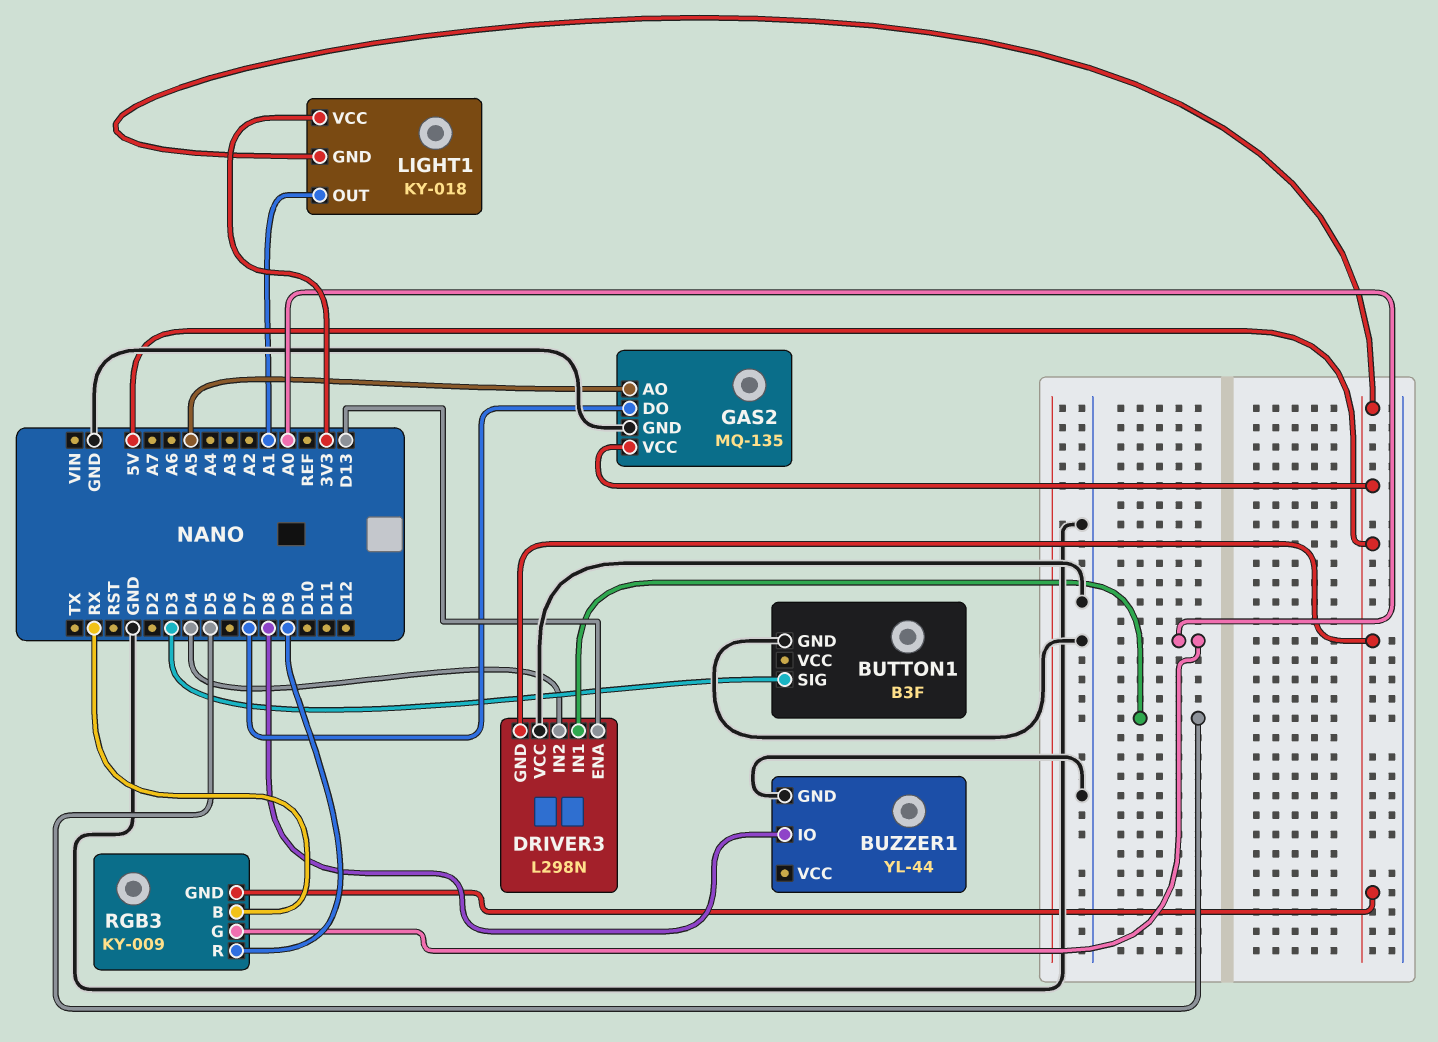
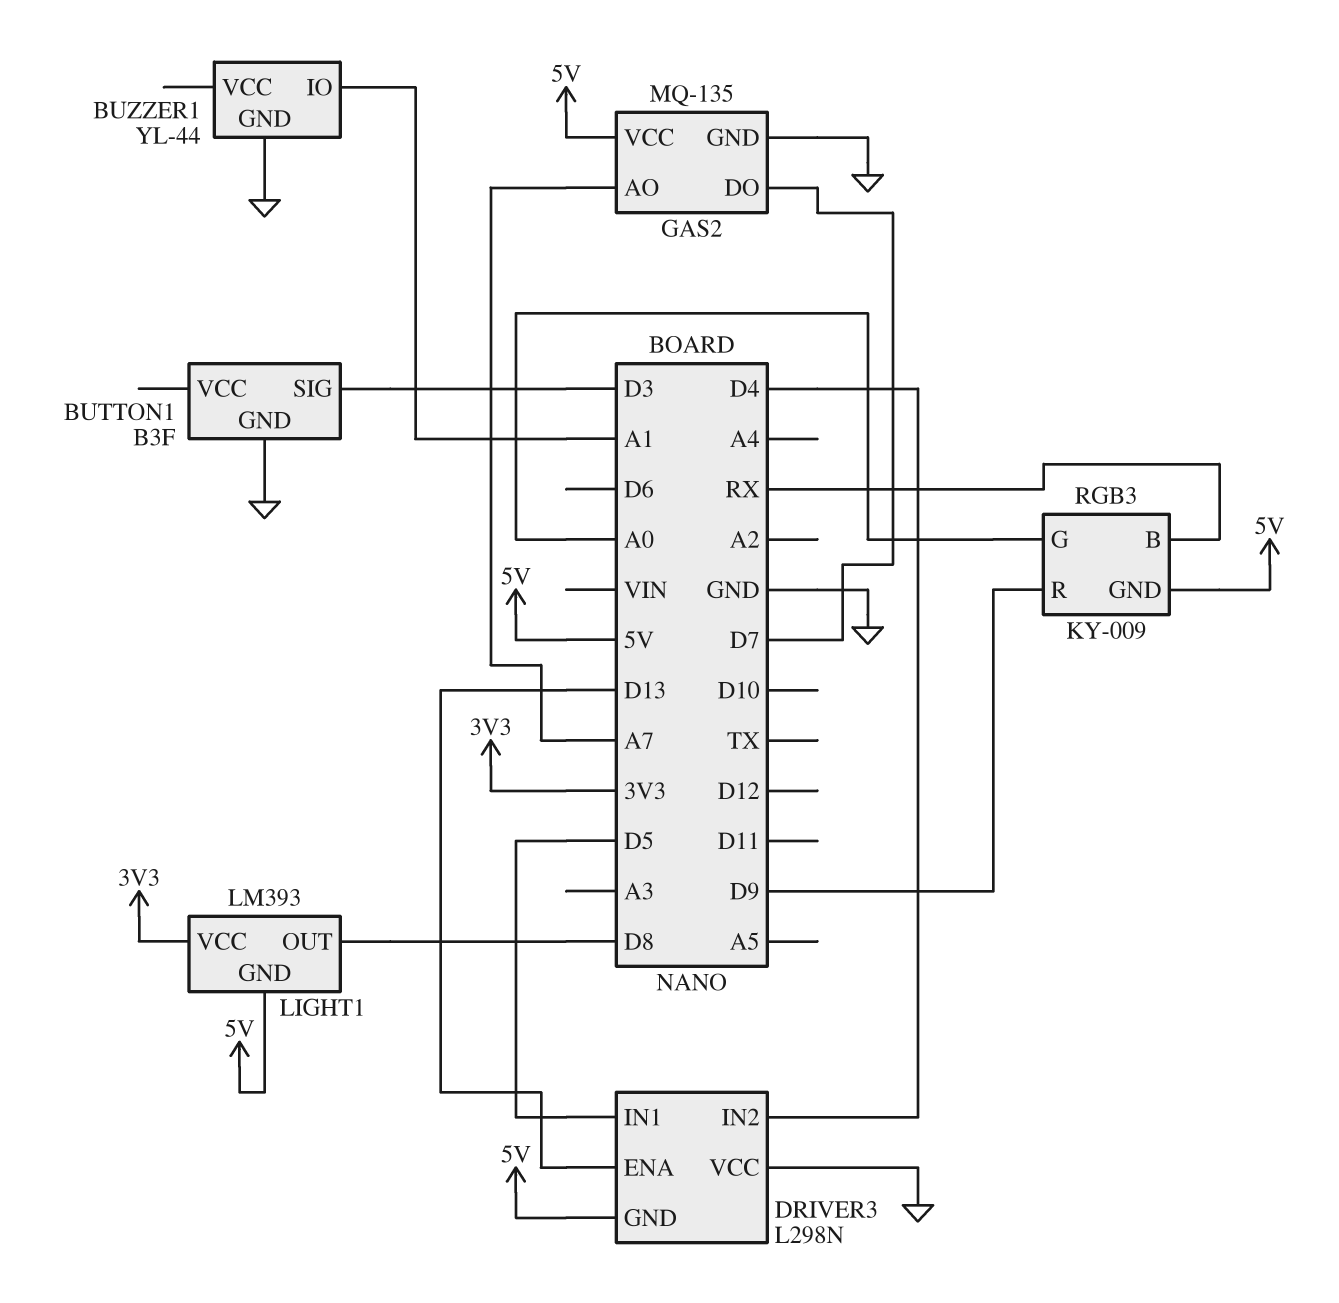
BUZZER1 pin IO: D8 -> A1
GAS2 pin AO: A5 -> A7
LIGHT1: KY-018 -> LM393
LIGHT1 pin OUT: A1 -> D8

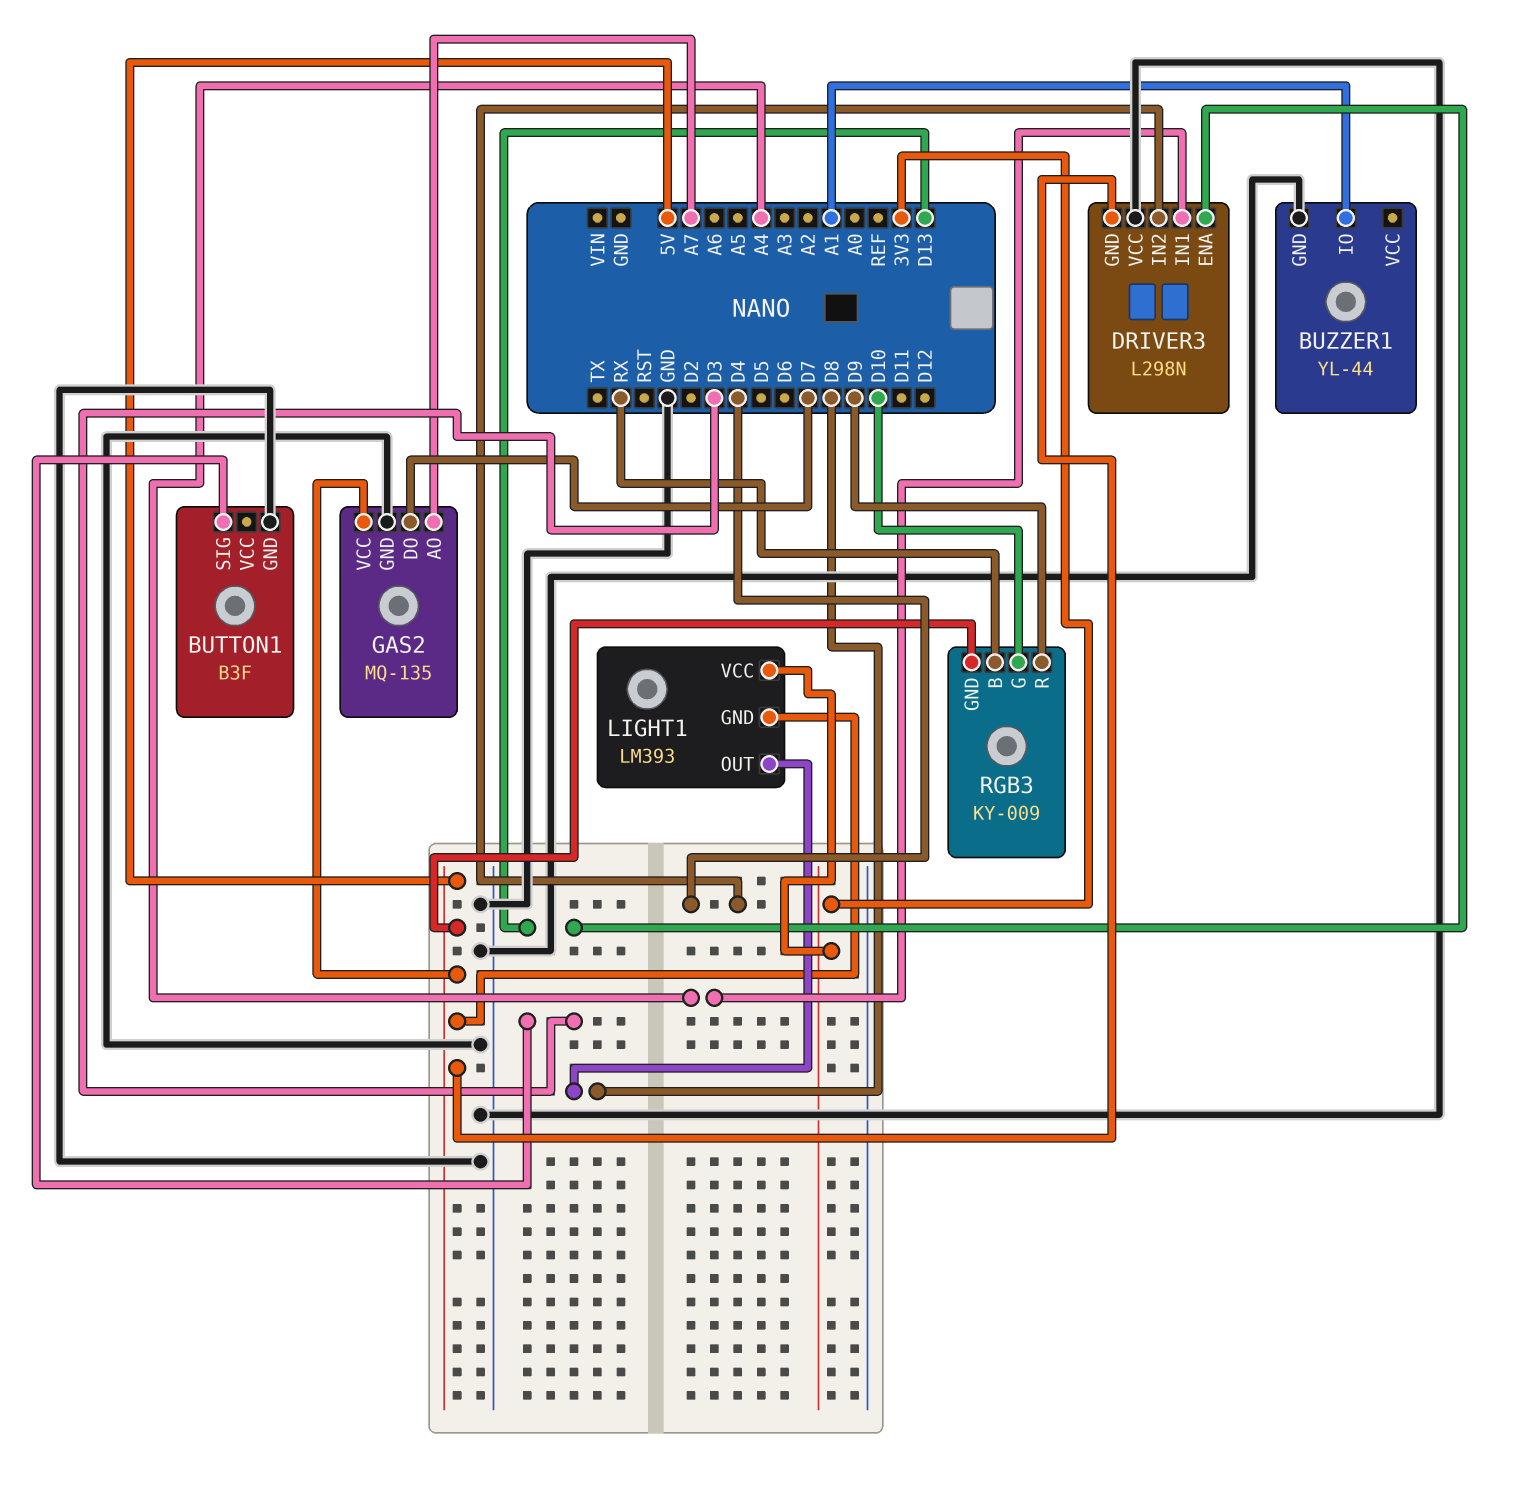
DRIVER3 pin IN1: D5 -> A4
RGB3 pin G: A0 -> D10

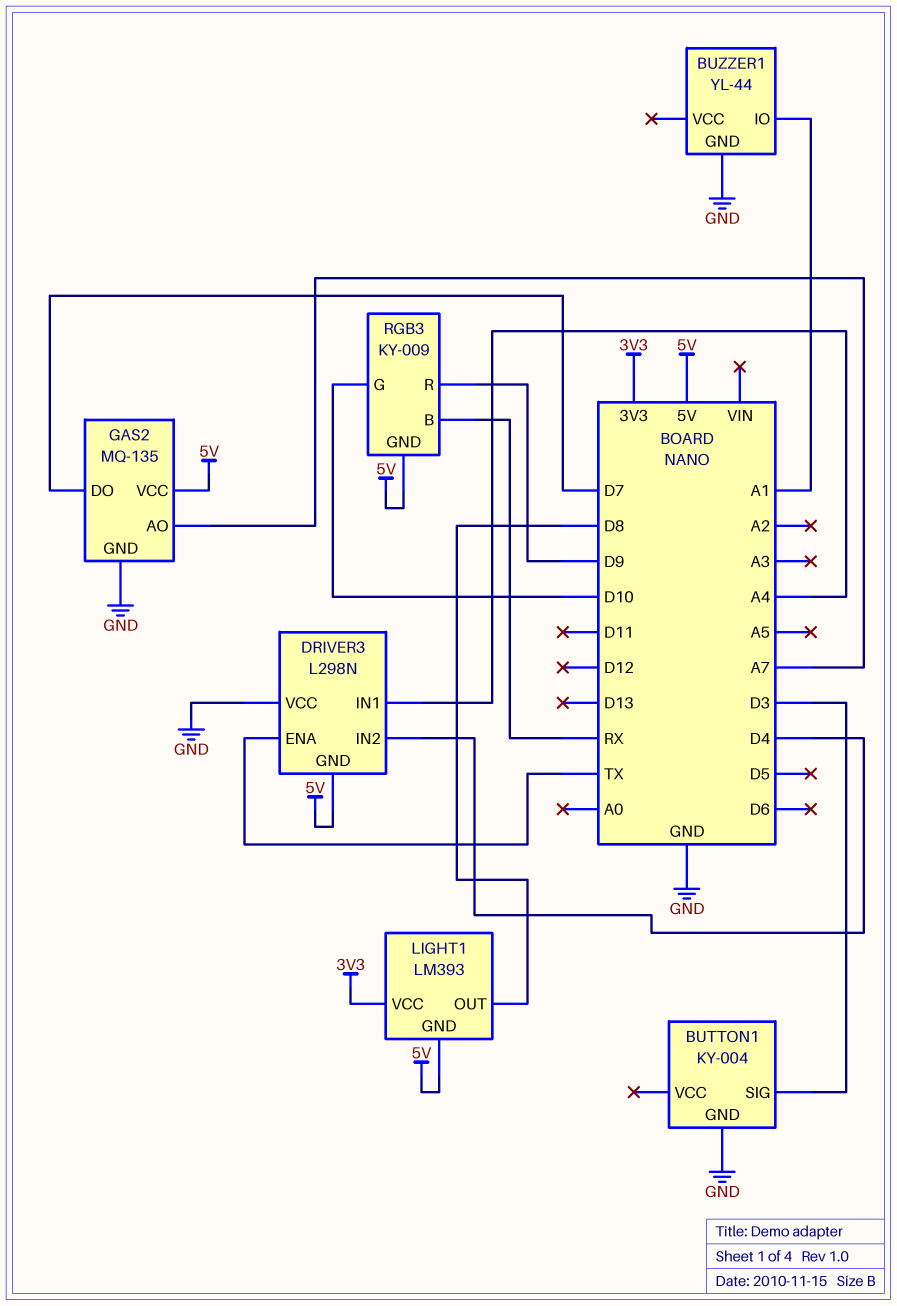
BUTTON1: B3F -> KY-004
DRIVER3 pin ENA: D13 -> TX

